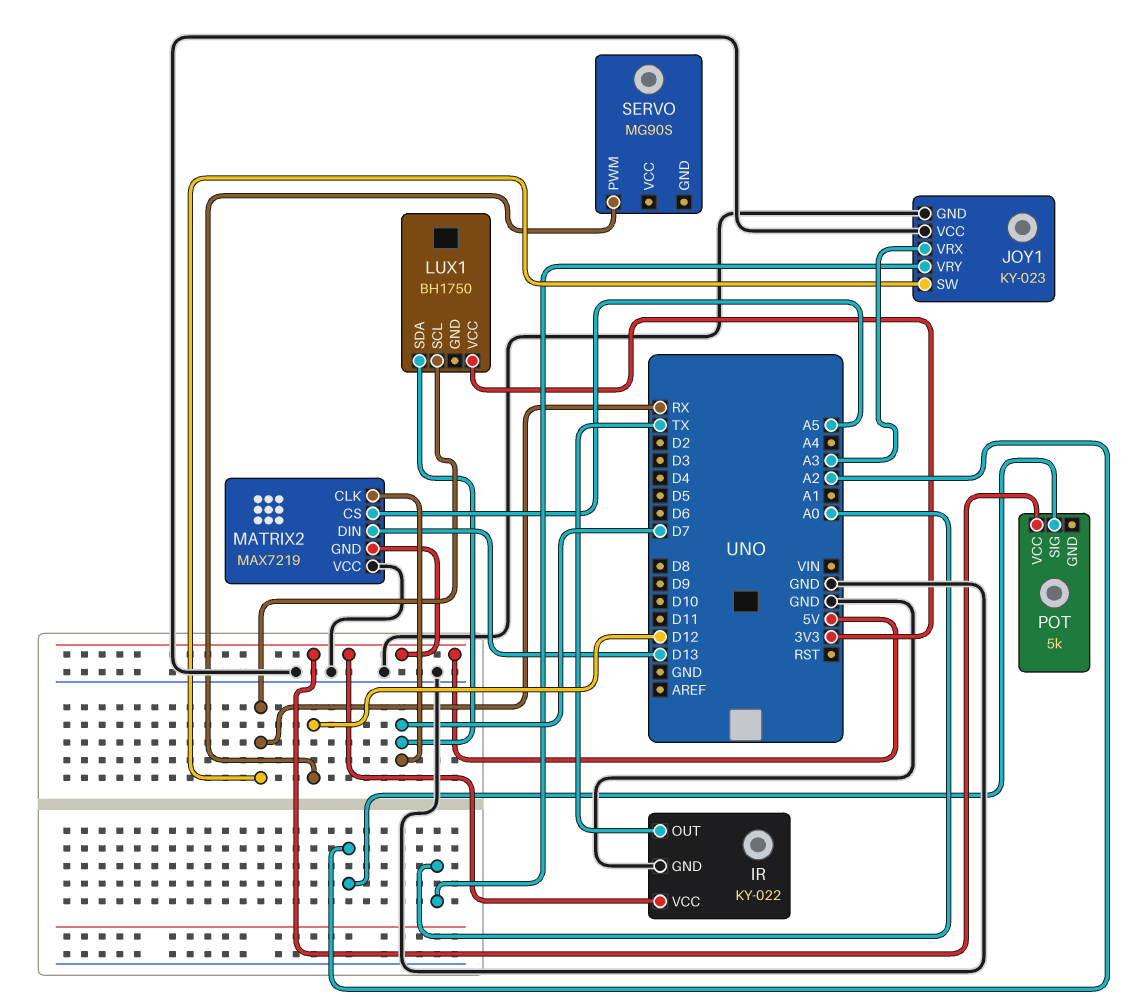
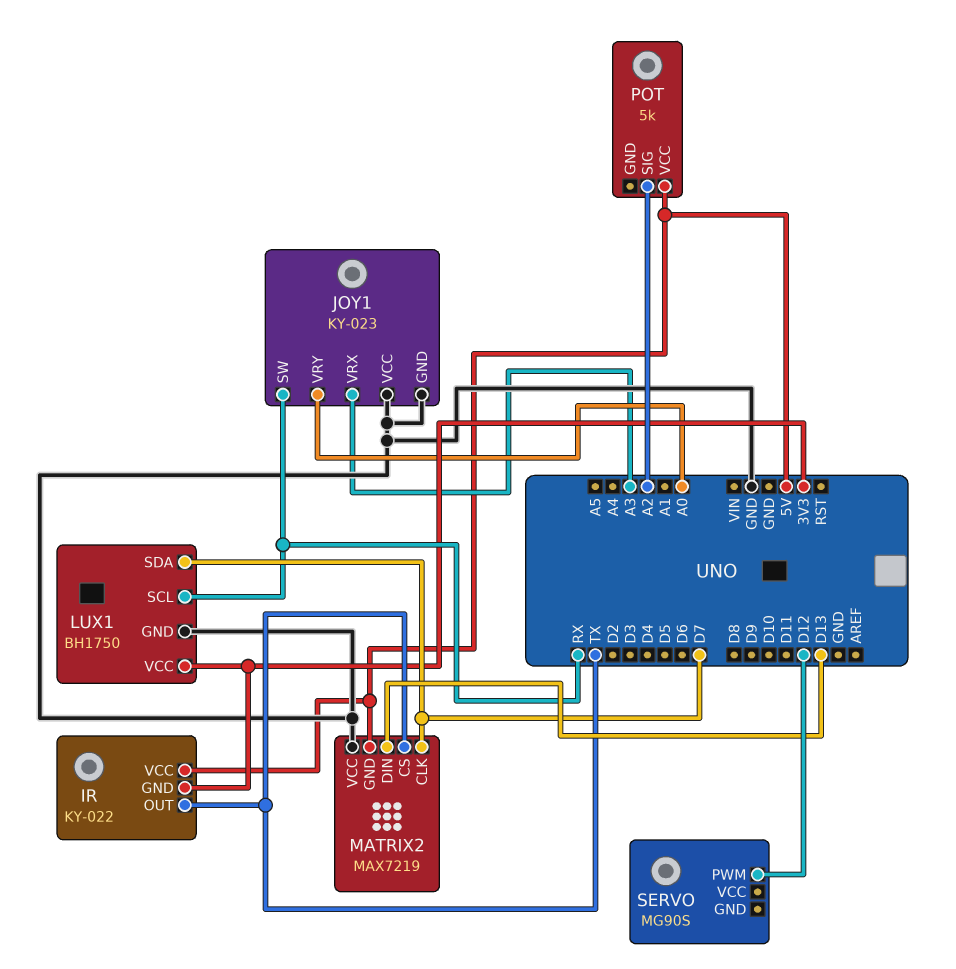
IR pin GND: GND -> 3V3
LUX1 pin GND: none -> GND
MATRIX2 pin CS: A5 -> TX

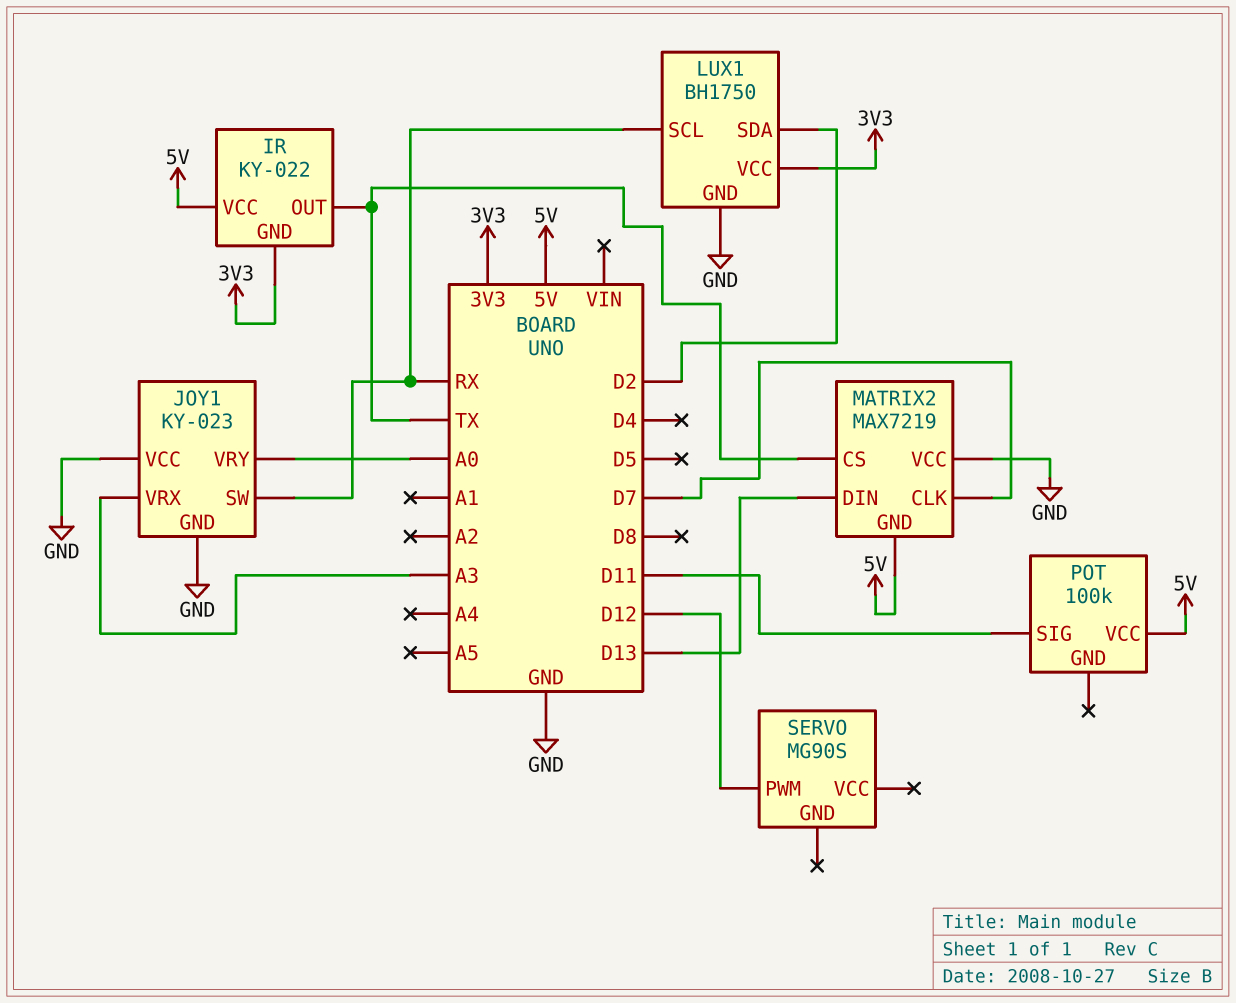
LUX1 pin SDA: D7 -> D2
POT: 5k -> 100k
POT pin SIG: A2 -> D11

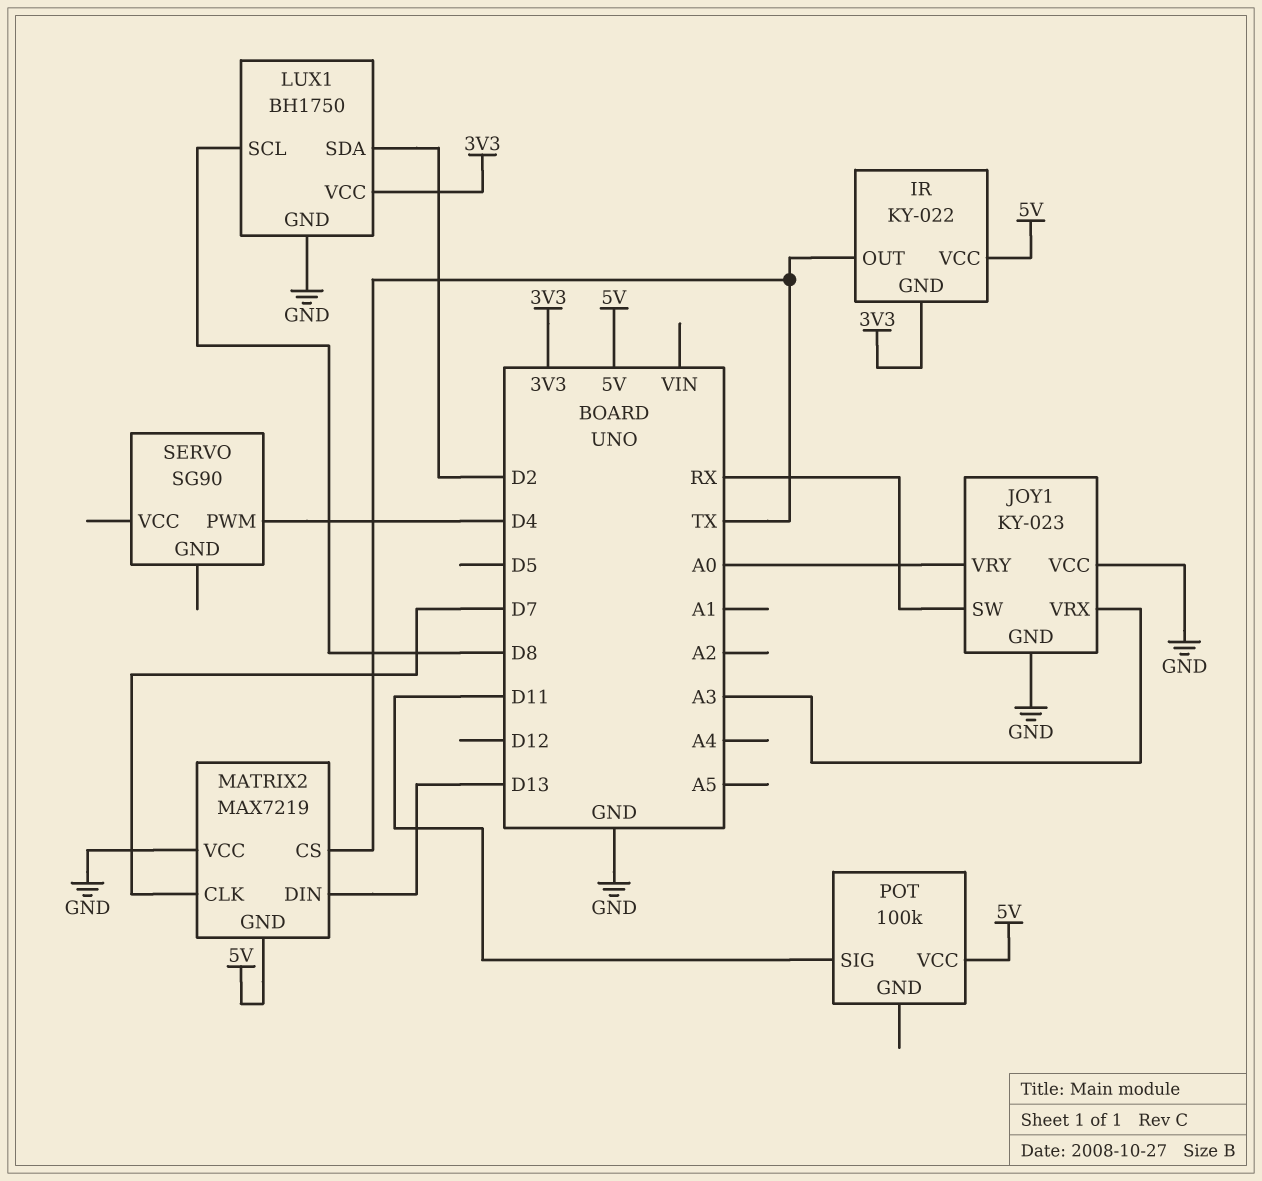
LUX1 pin SCL: RX -> D8
SERVO: MG90S -> SG90
SERVO pin PWM: D12 -> D4

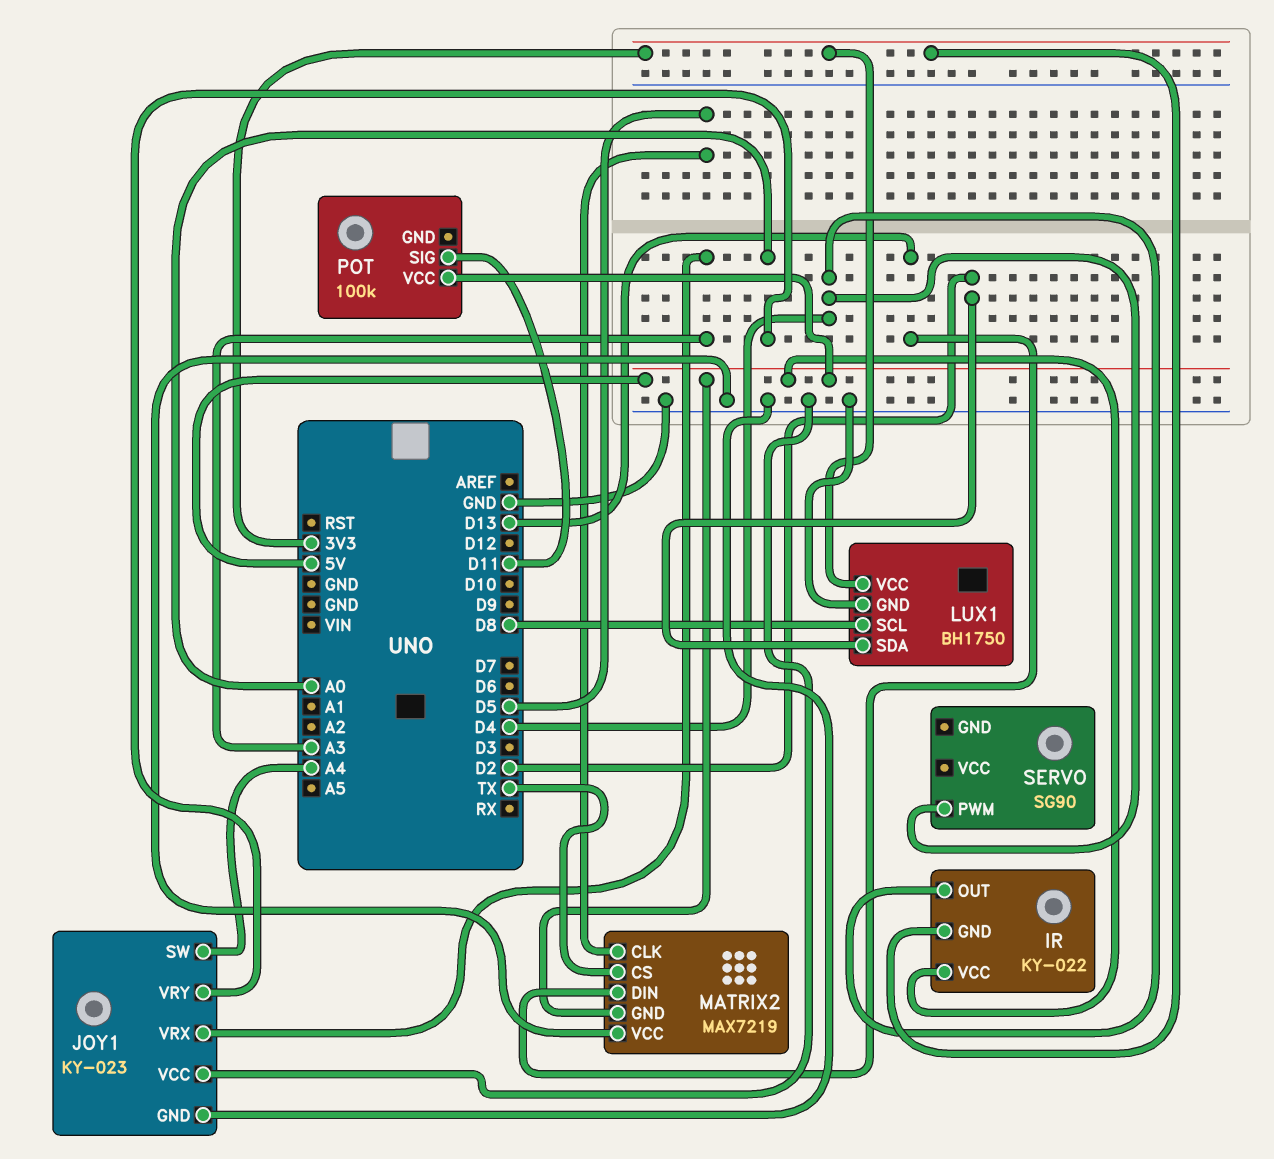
IR pin OUT: TX -> D4
JOY1 pin SW: RX -> A4
MATRIX2 pin CLK: D7 -> D5

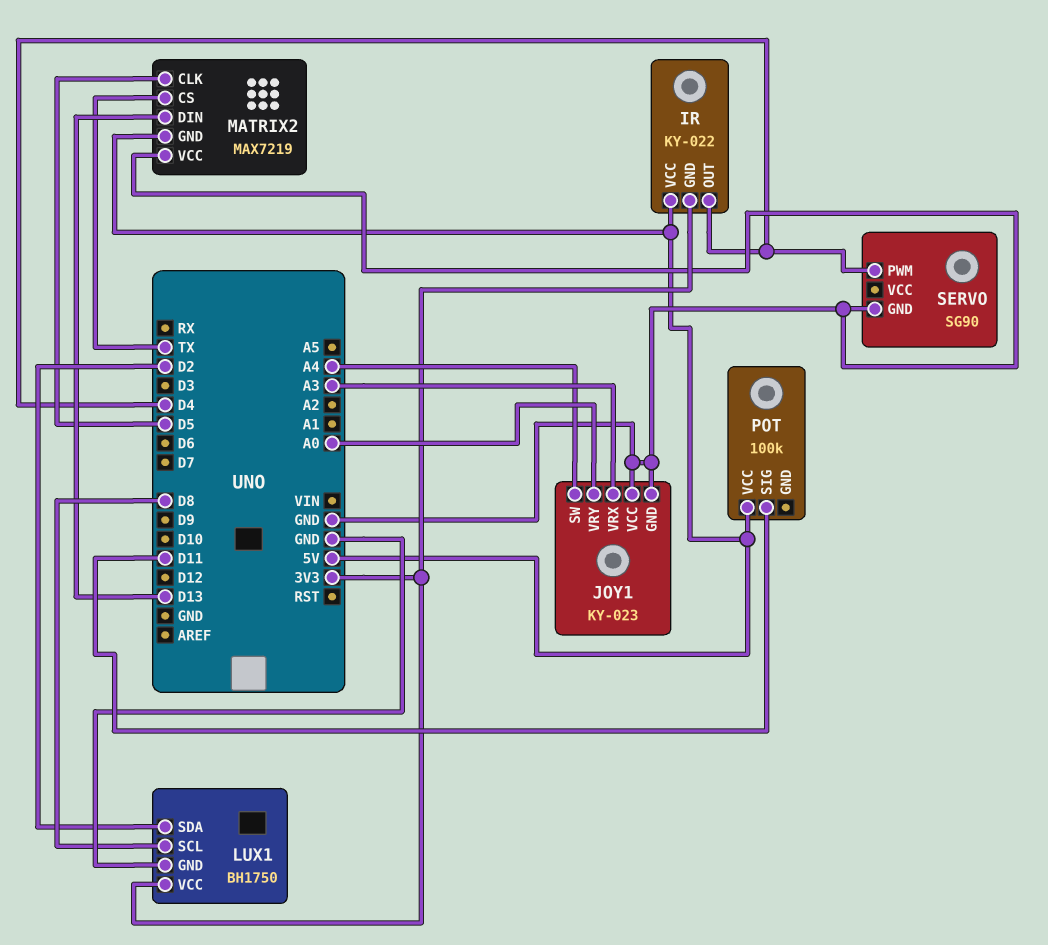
SERVO pin GND: none -> GND

